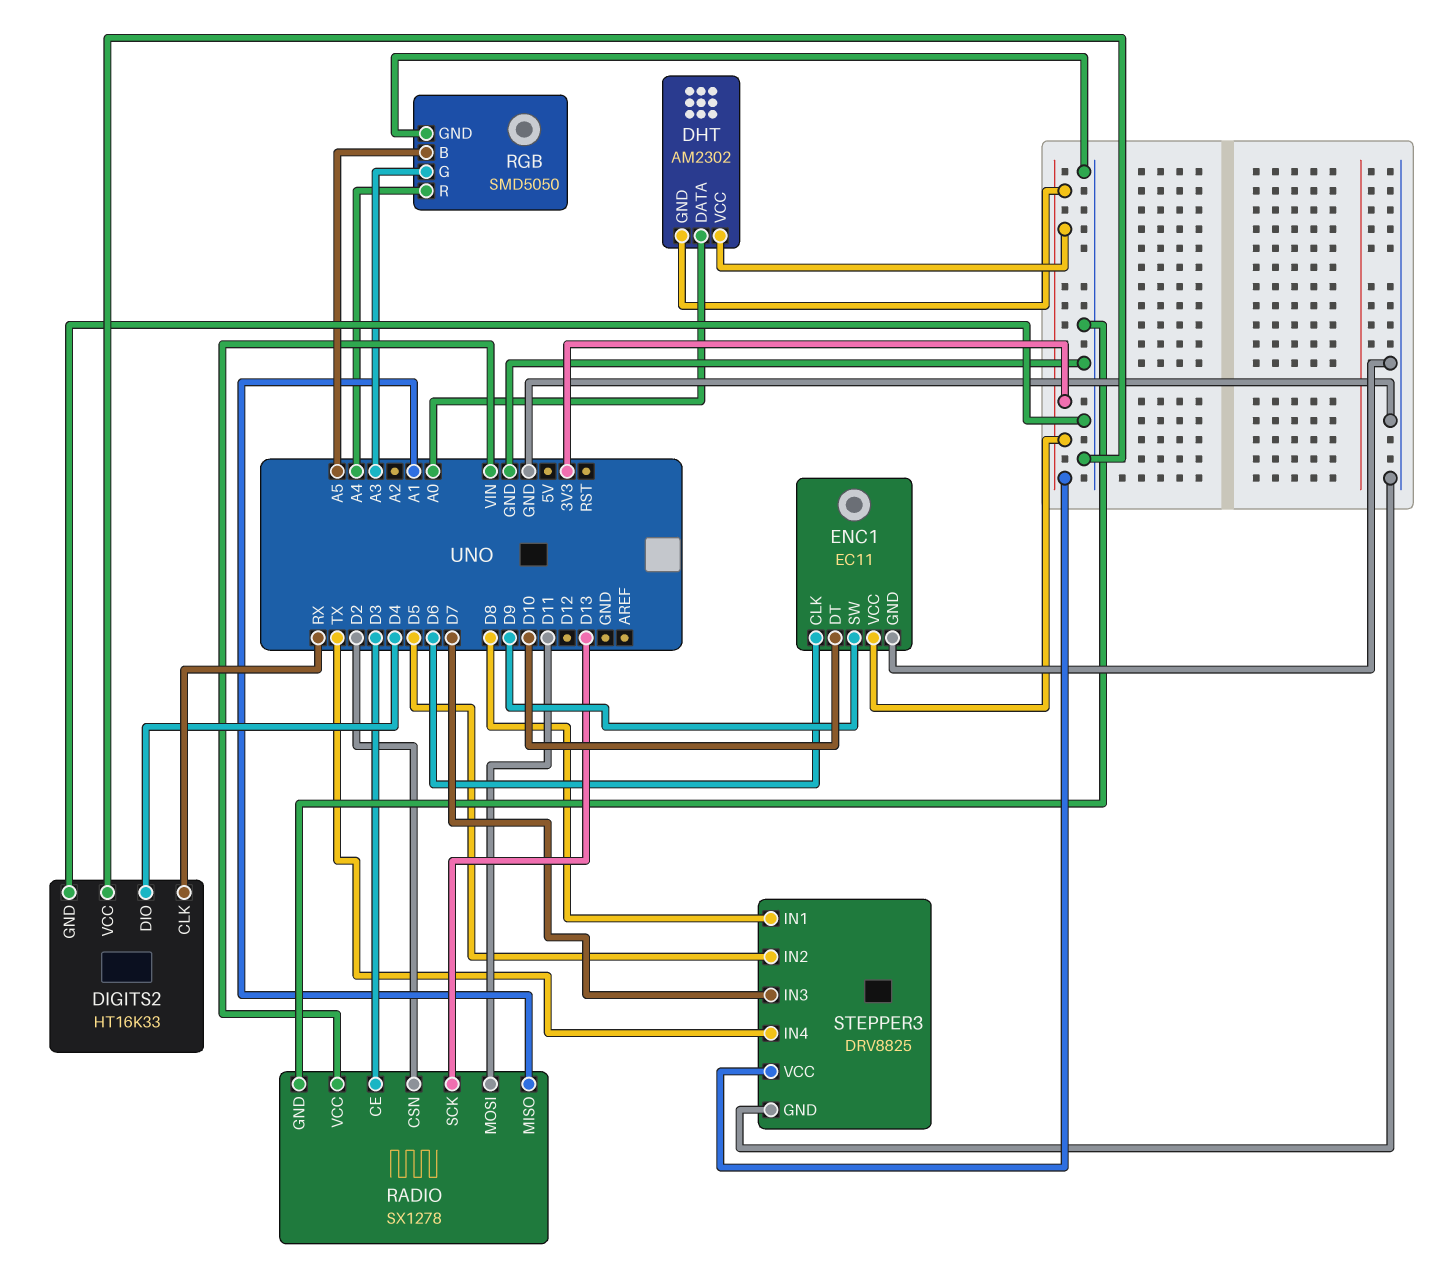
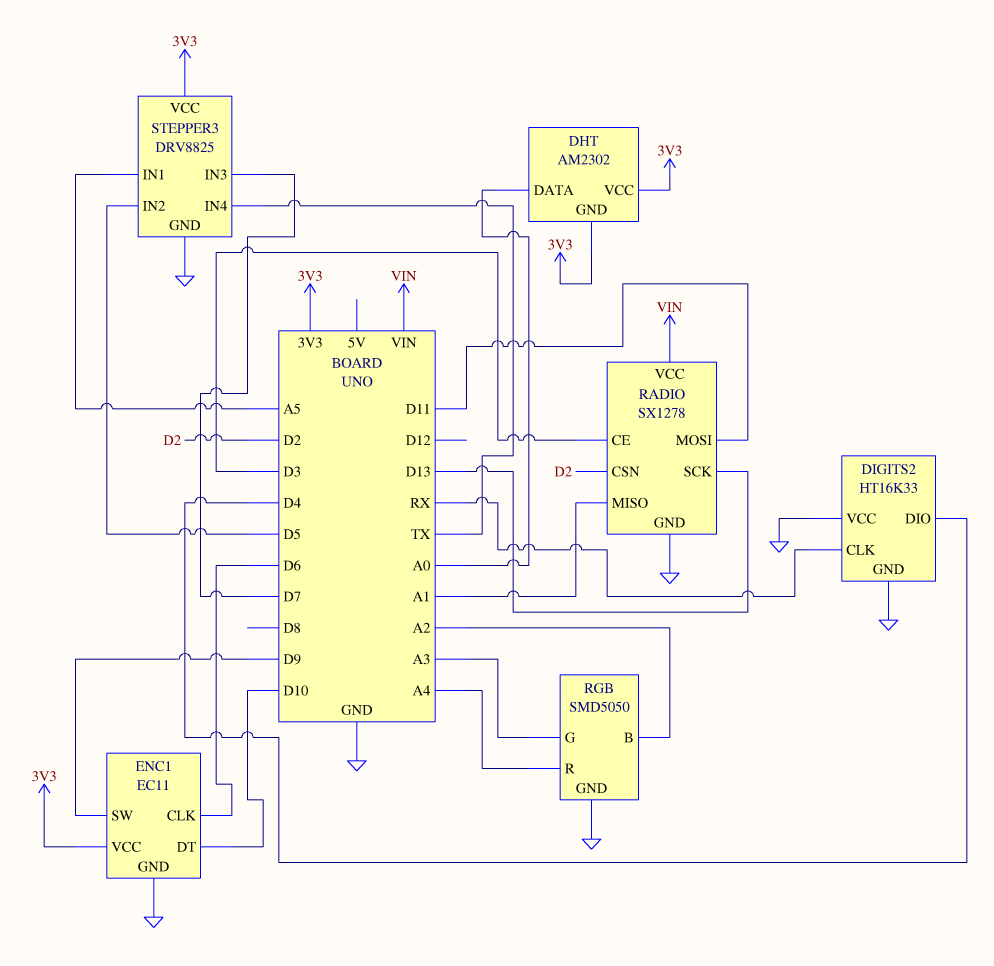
RGB pin B: A5 -> A2
STEPPER3 pin IN1: D8 -> A5

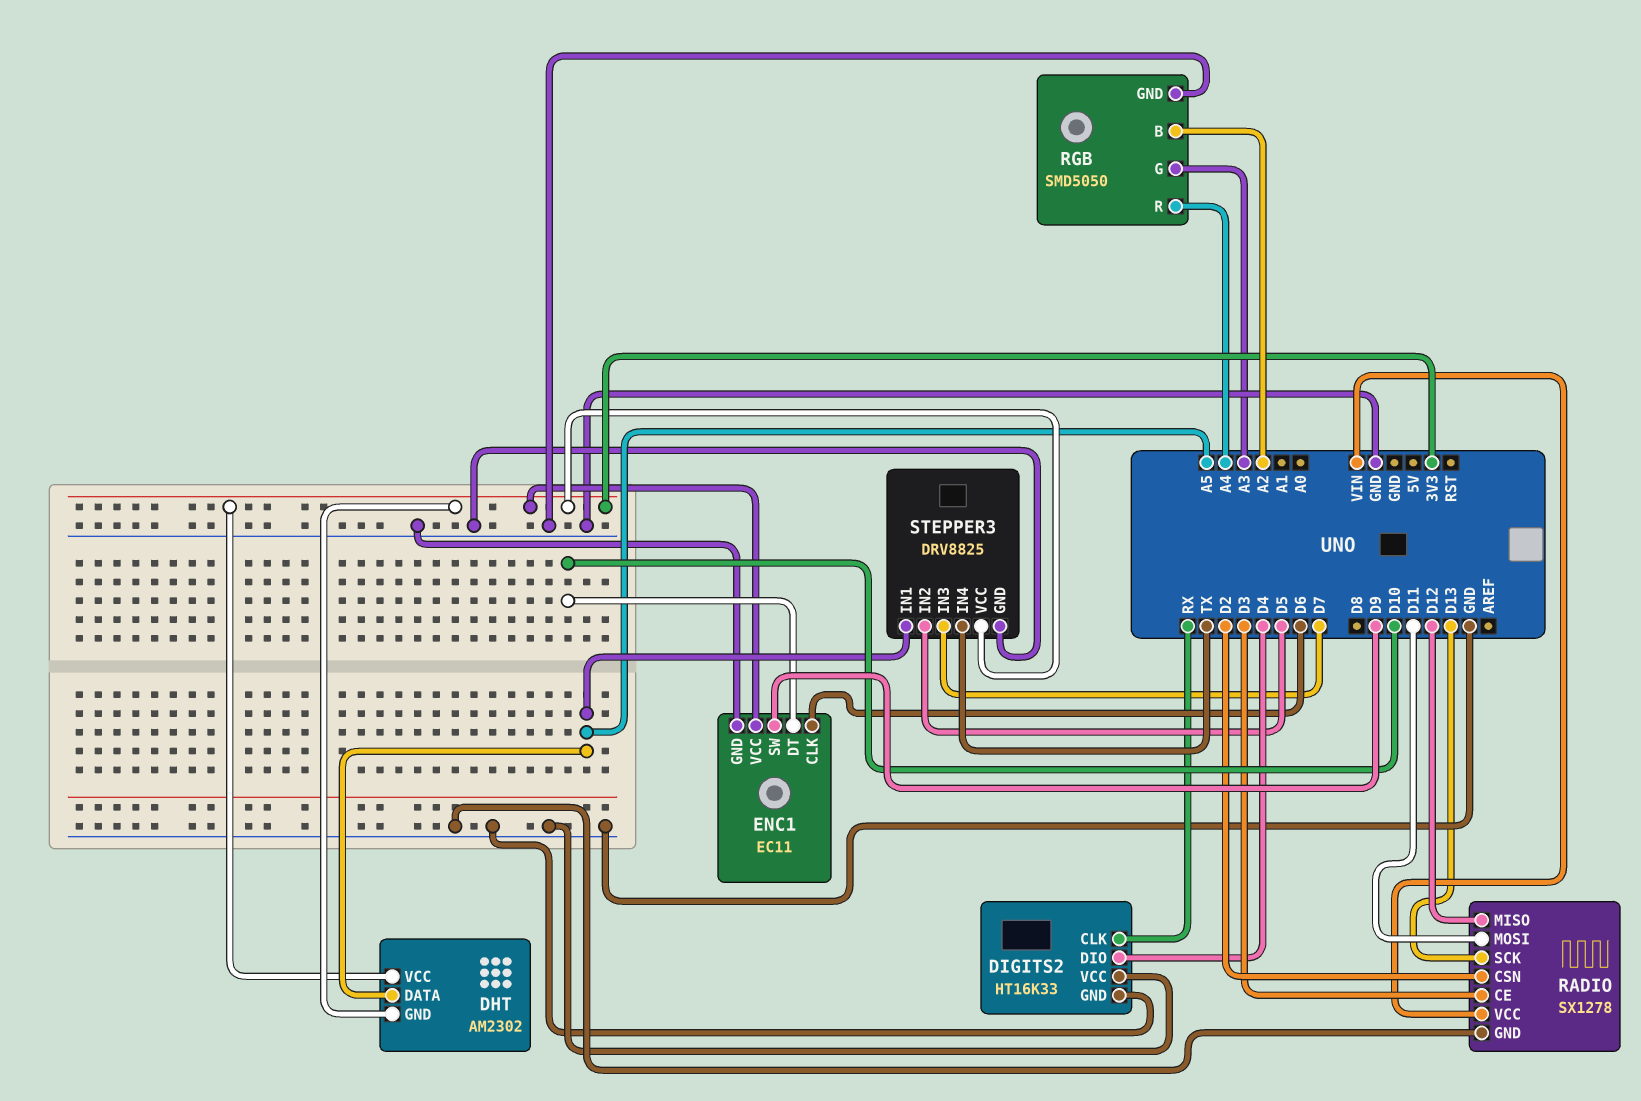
DHT pin DATA: A0 -> A5
RADIO pin MISO: A1 -> D12

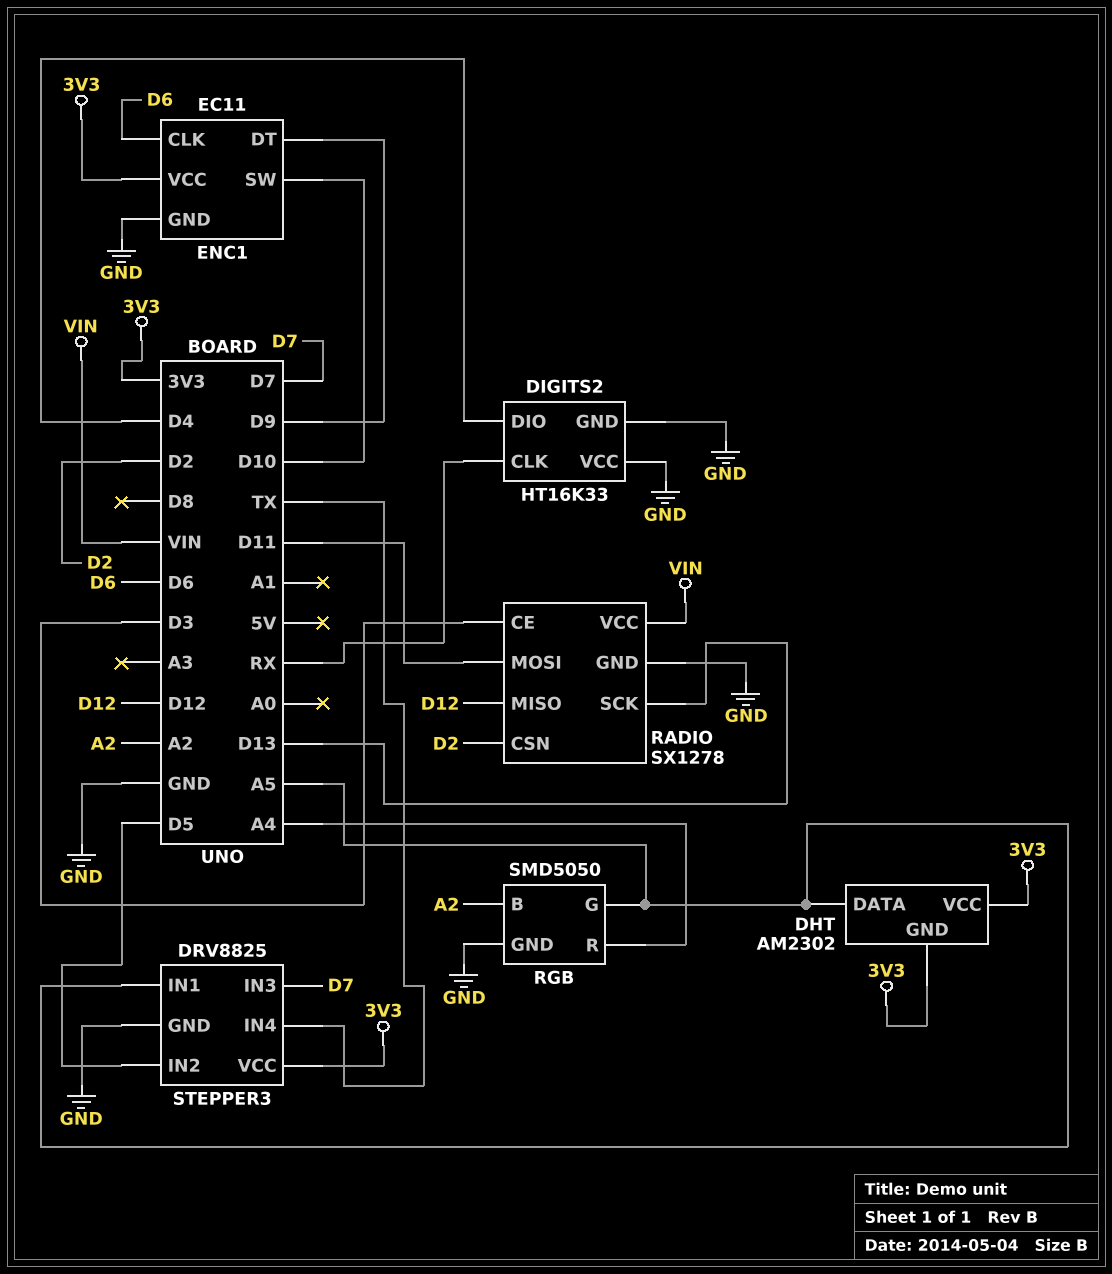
ENC1 pin DT: D10 -> D9
ENC1 pin SW: D9 -> D10
RGB pin G: A3 -> A5

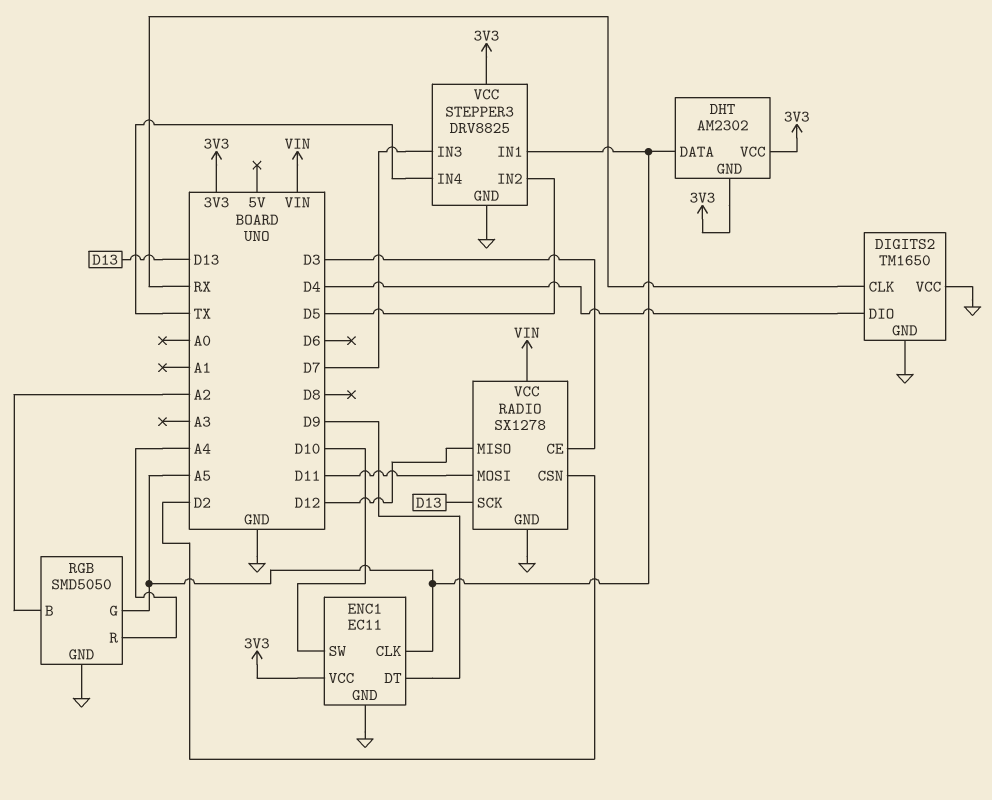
DIGITS2: HT16K33 -> TM1650
ENC1 pin CLK: D6 -> A5

